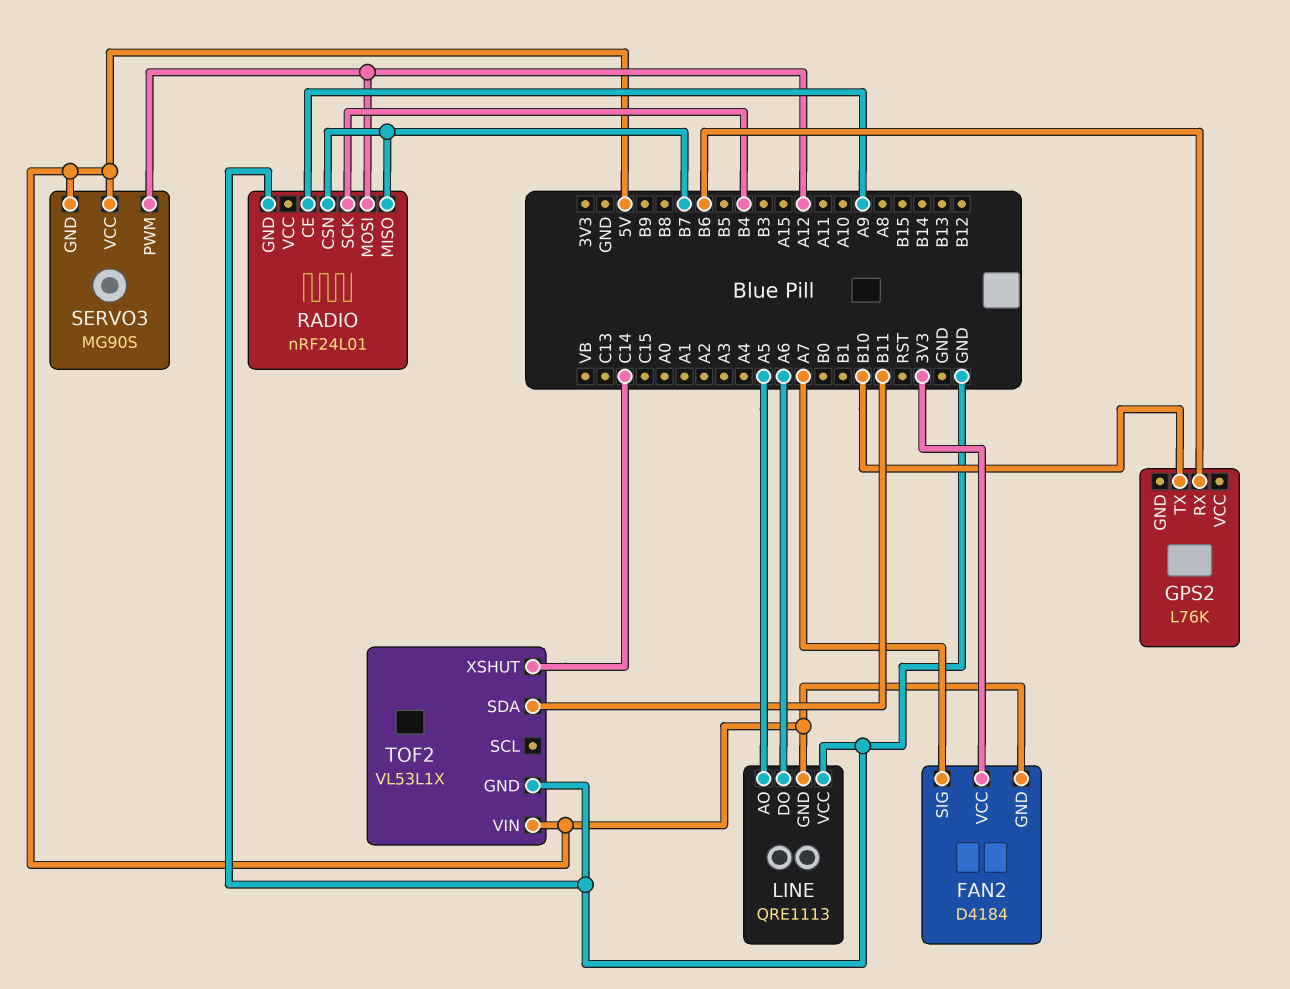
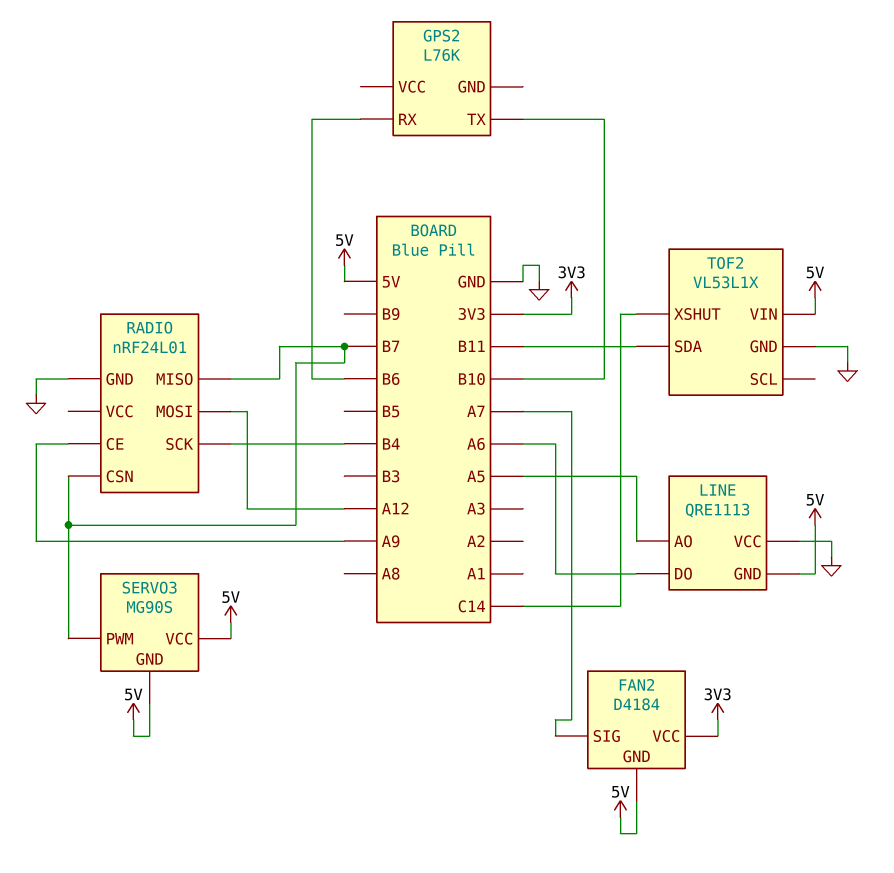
SERVO3 pin PWM: A12 -> B7

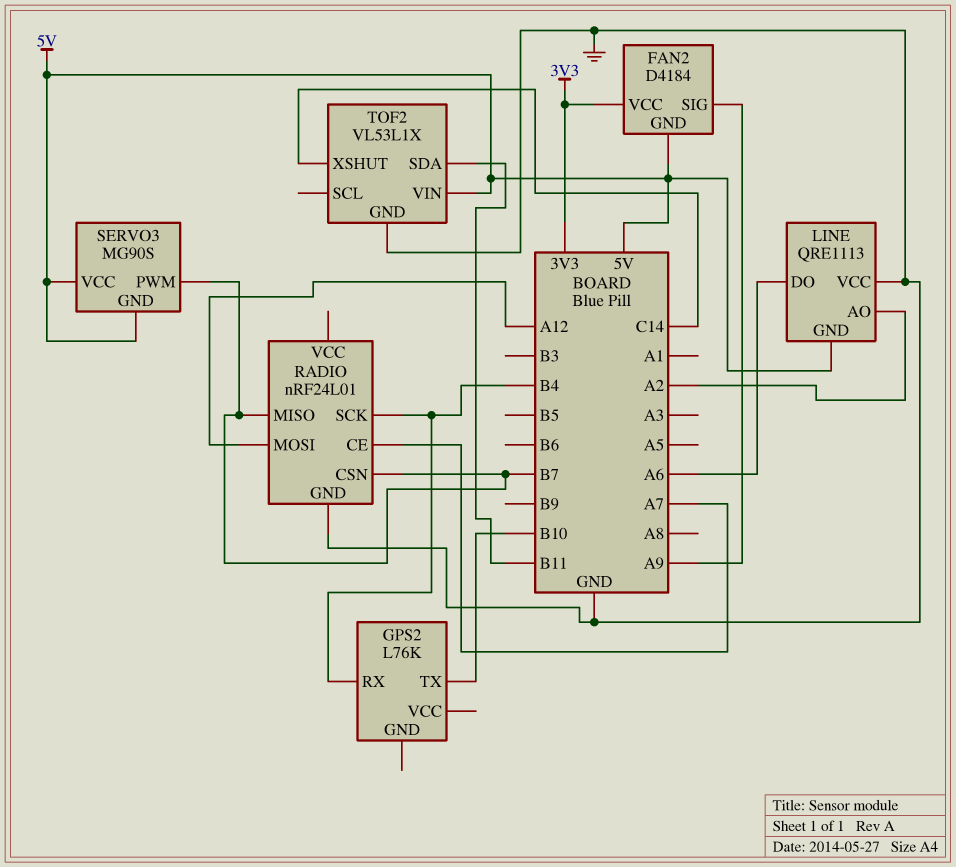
FAN2 pin SIG: A7 -> A9
GPS2 pin RX: B6 -> B4
LINE pin AO: A5 -> A2
RADIO pin CE: A9 -> A7

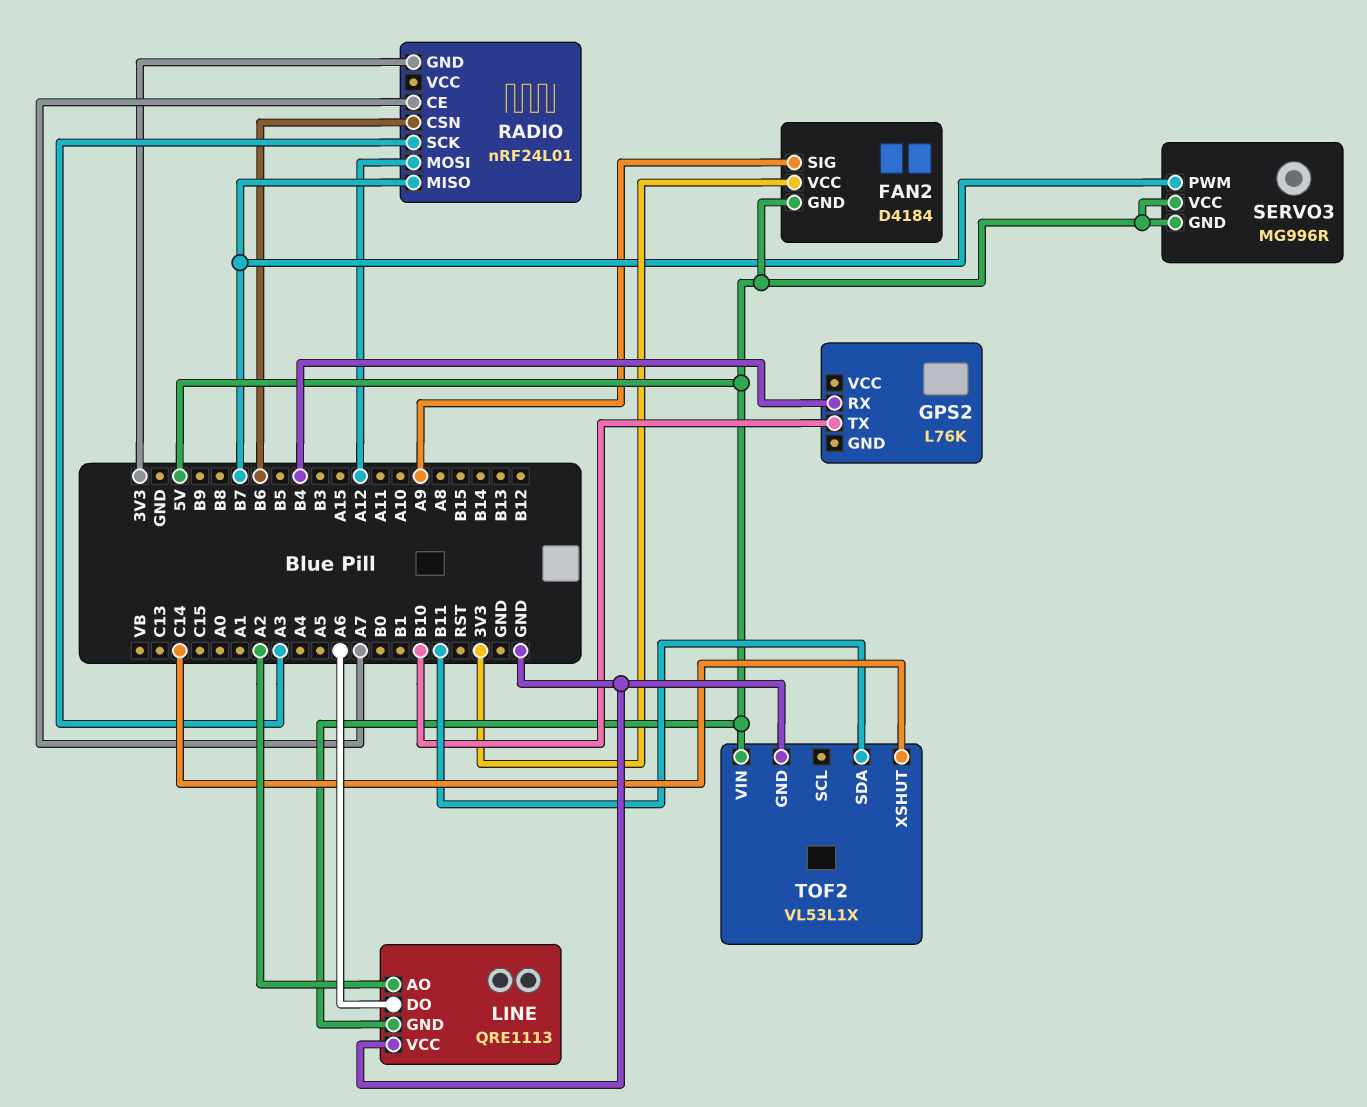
RADIO pin CSN: B7 -> B6
RADIO pin GND: GND -> 3V3
RADIO pin SCK: B4 -> A3
SERVO3: MG90S -> MG996R

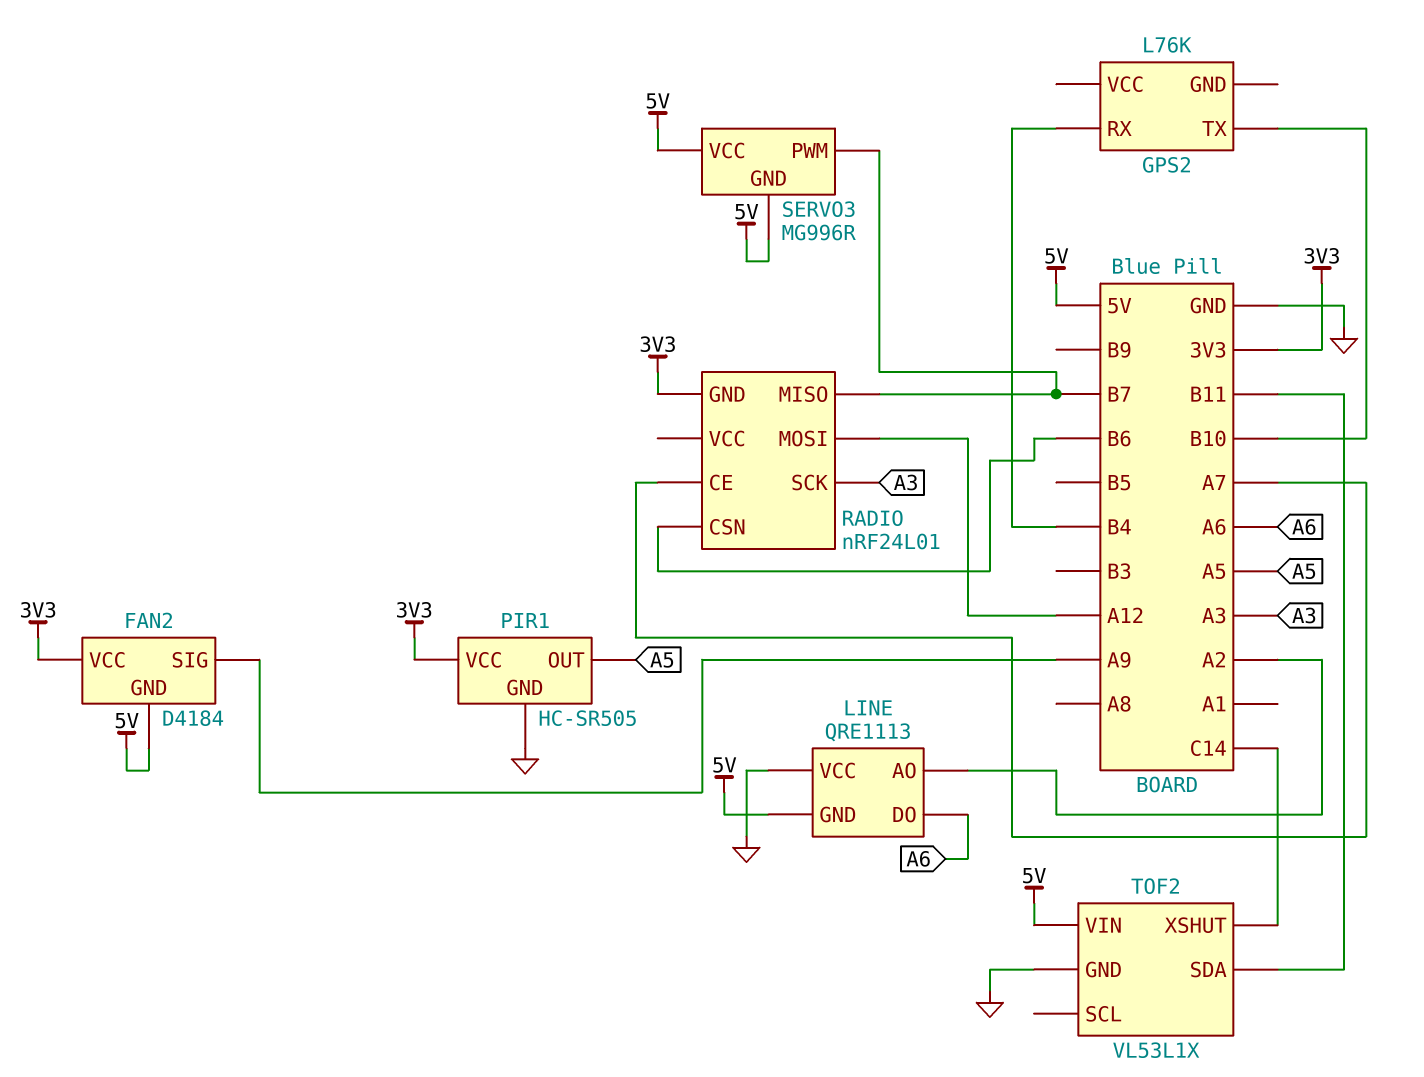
PIR1: none -> HC-SR505
PIR1 pin GND: none -> GND
PIR1 pin OUT: none -> A5
PIR1 pin VCC: none -> 3V3

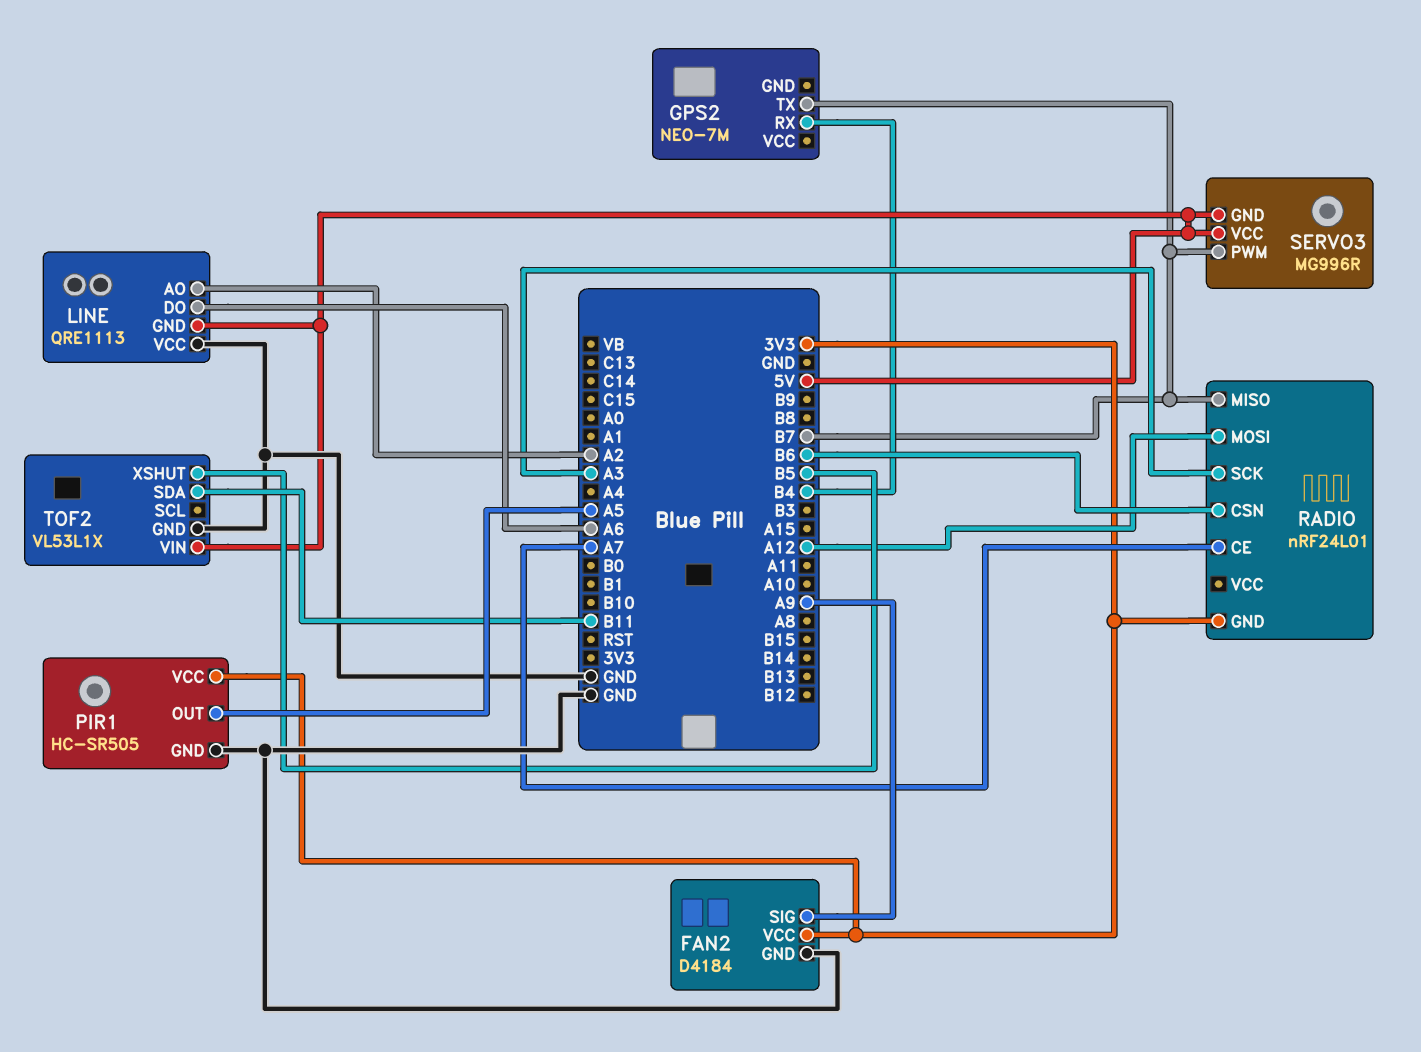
FAN2 pin GND: 5V -> GND
GPS2: L76K -> NEO-7M
GPS2 pin TX: B10 -> B7
TOF2 pin XSHUT: C14 -> B5

